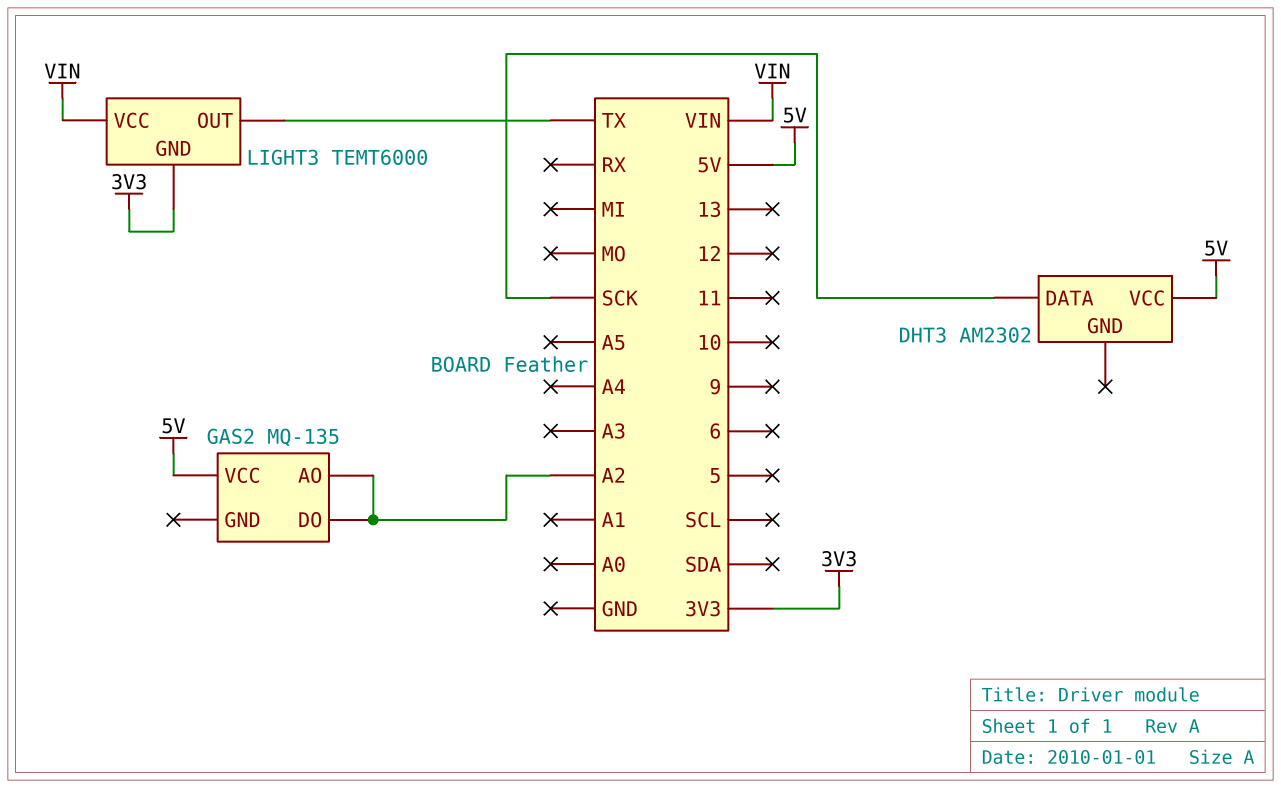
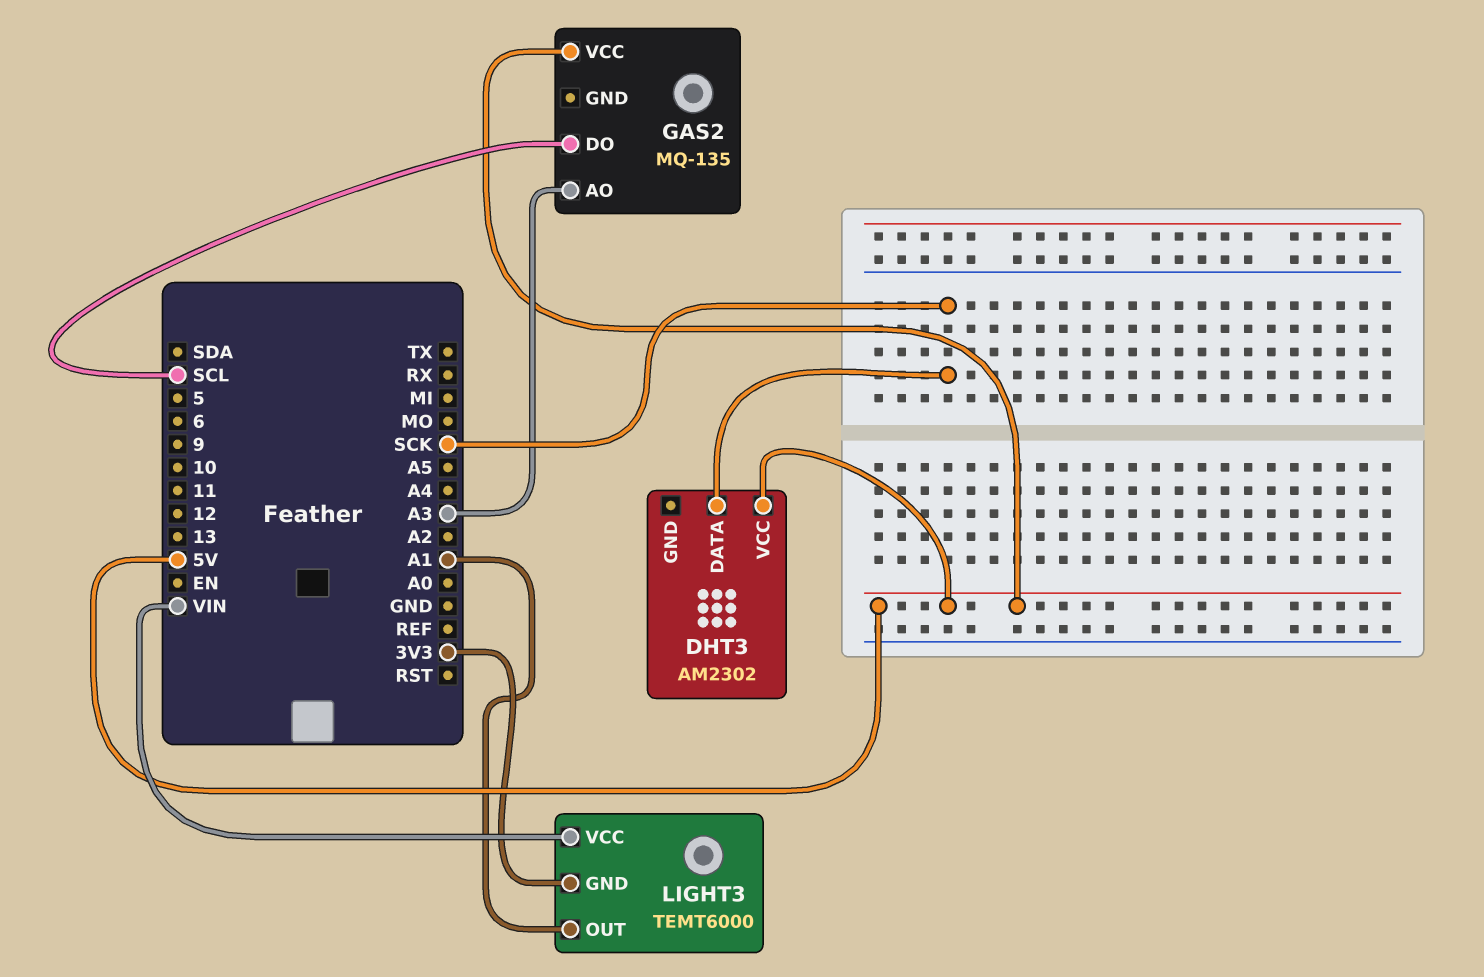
GAS2 pin AO: A2 -> A3
GAS2 pin DO: A2 -> SCL
LIGHT3 pin OUT: TX -> A1

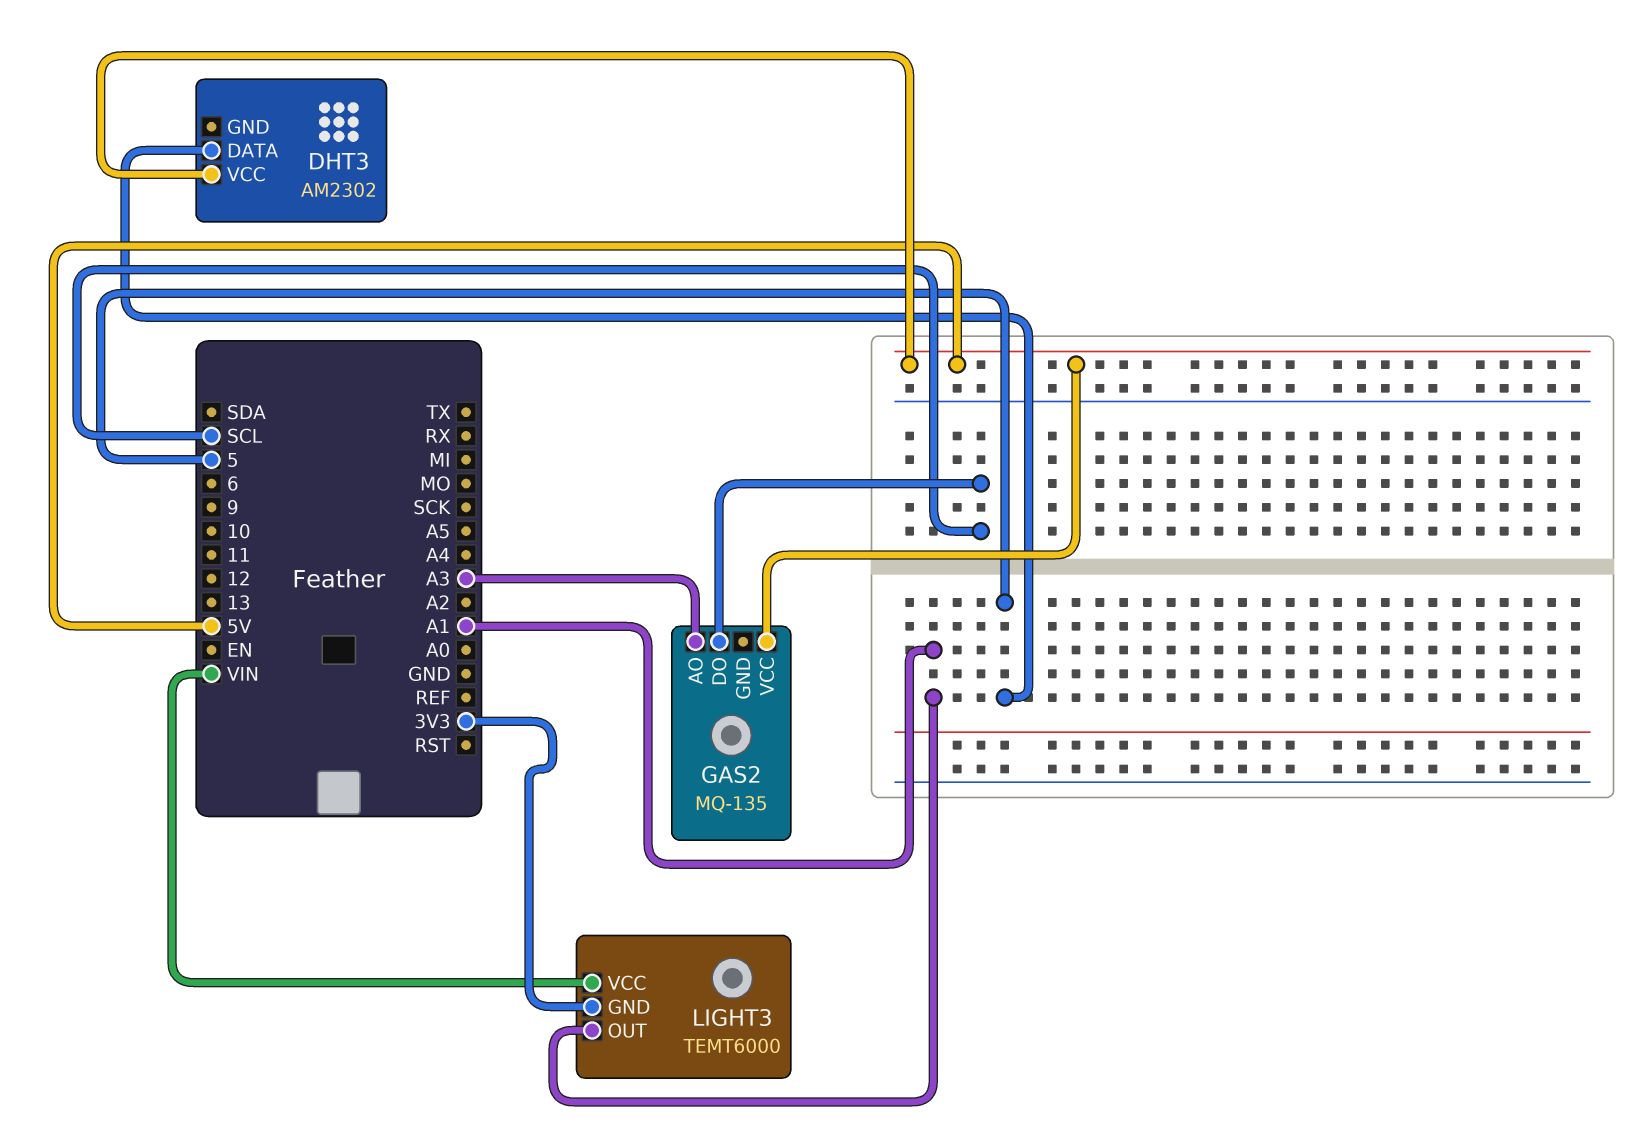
DHT3 pin DATA: SCK -> 5

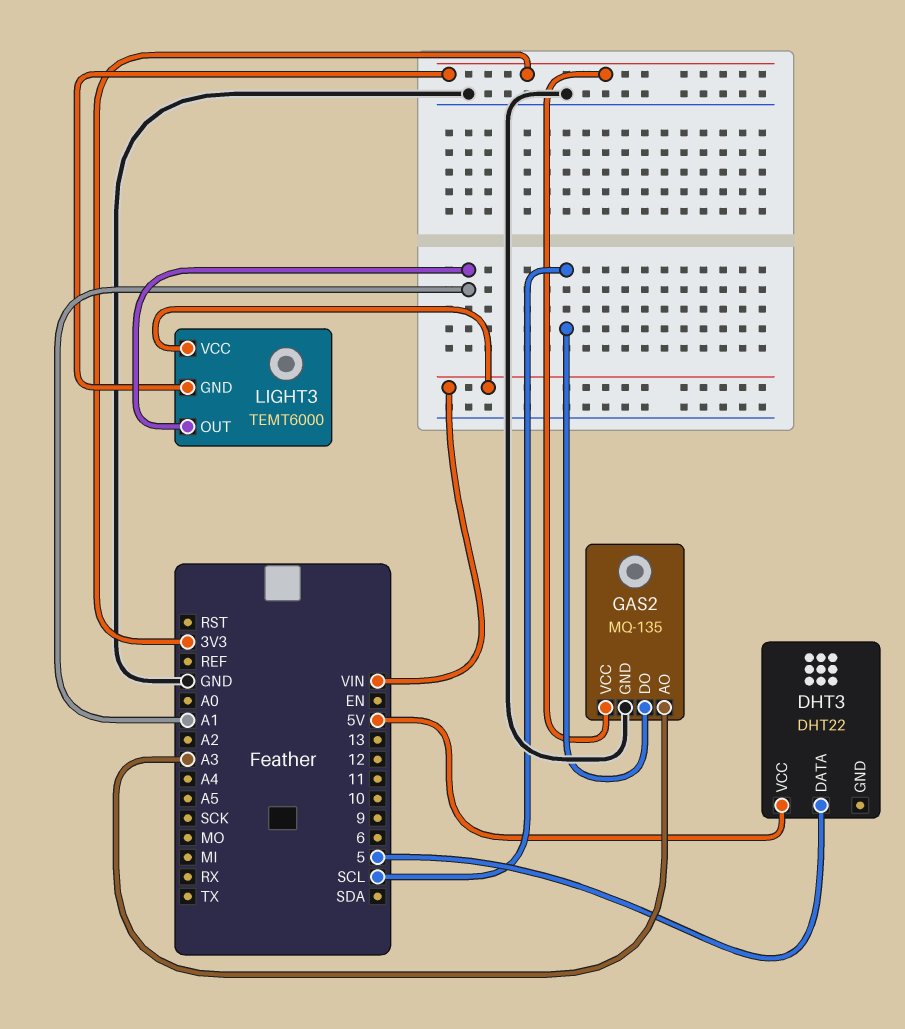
DHT3: AM2302 -> DHT22
GAS2 pin GND: none -> GND
GAS2 pin VCC: 5V -> 3V3

